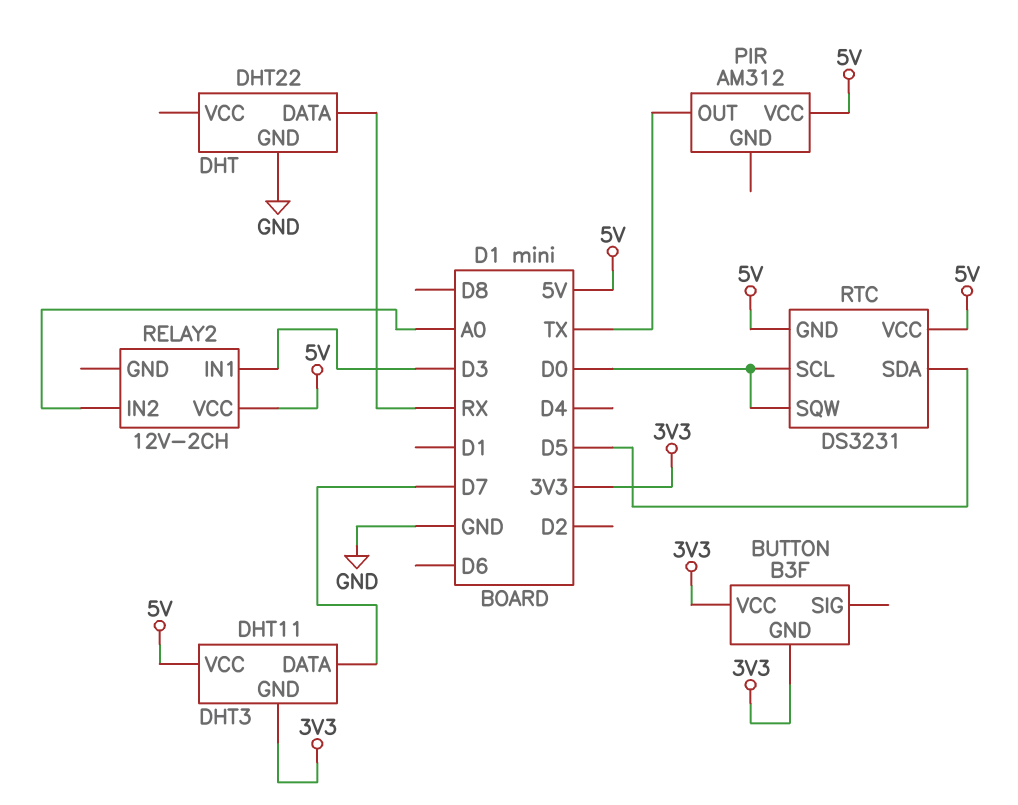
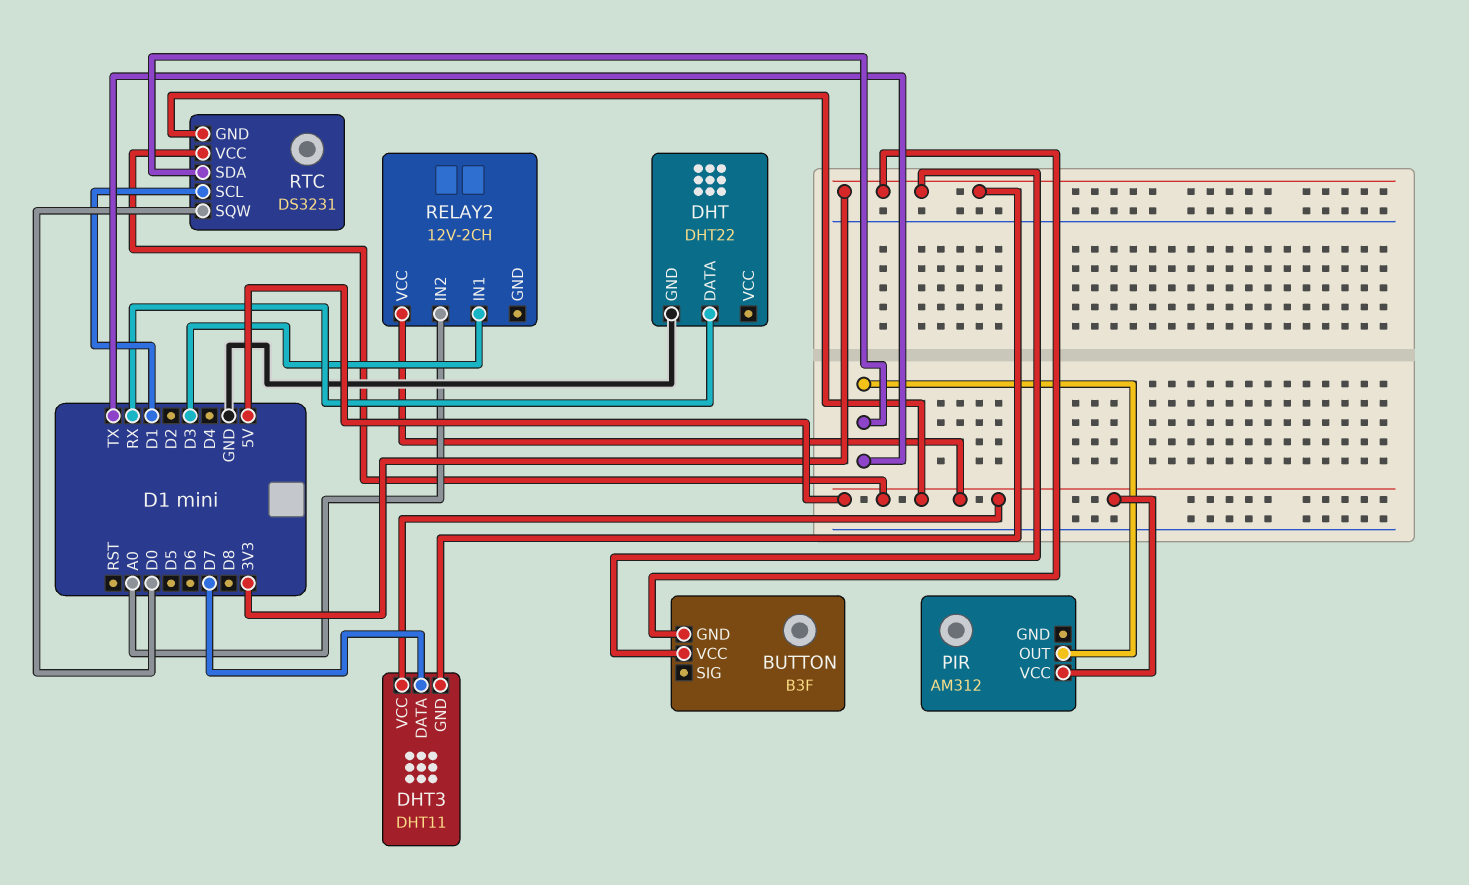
RTC pin SCL: D0 -> D1
RTC pin SDA: D5 -> TX

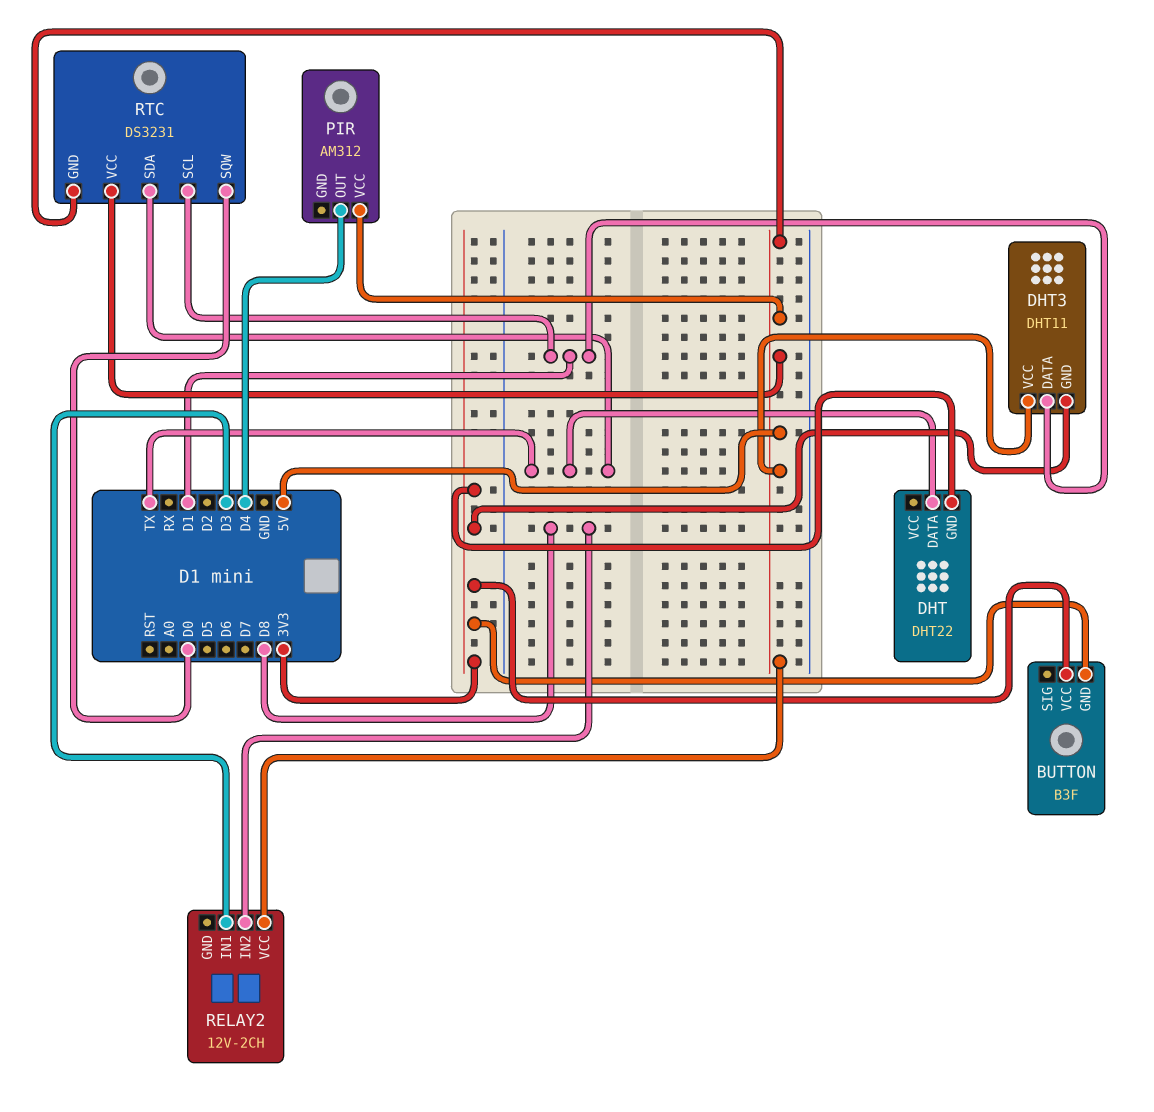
DHT pin DATA: RX -> TX
DHT pin GND: GND -> 3V3
DHT3 pin DATA: D7 -> D1
PIR pin OUT: TX -> D4
RELAY2 pin IN2: A0 -> D8

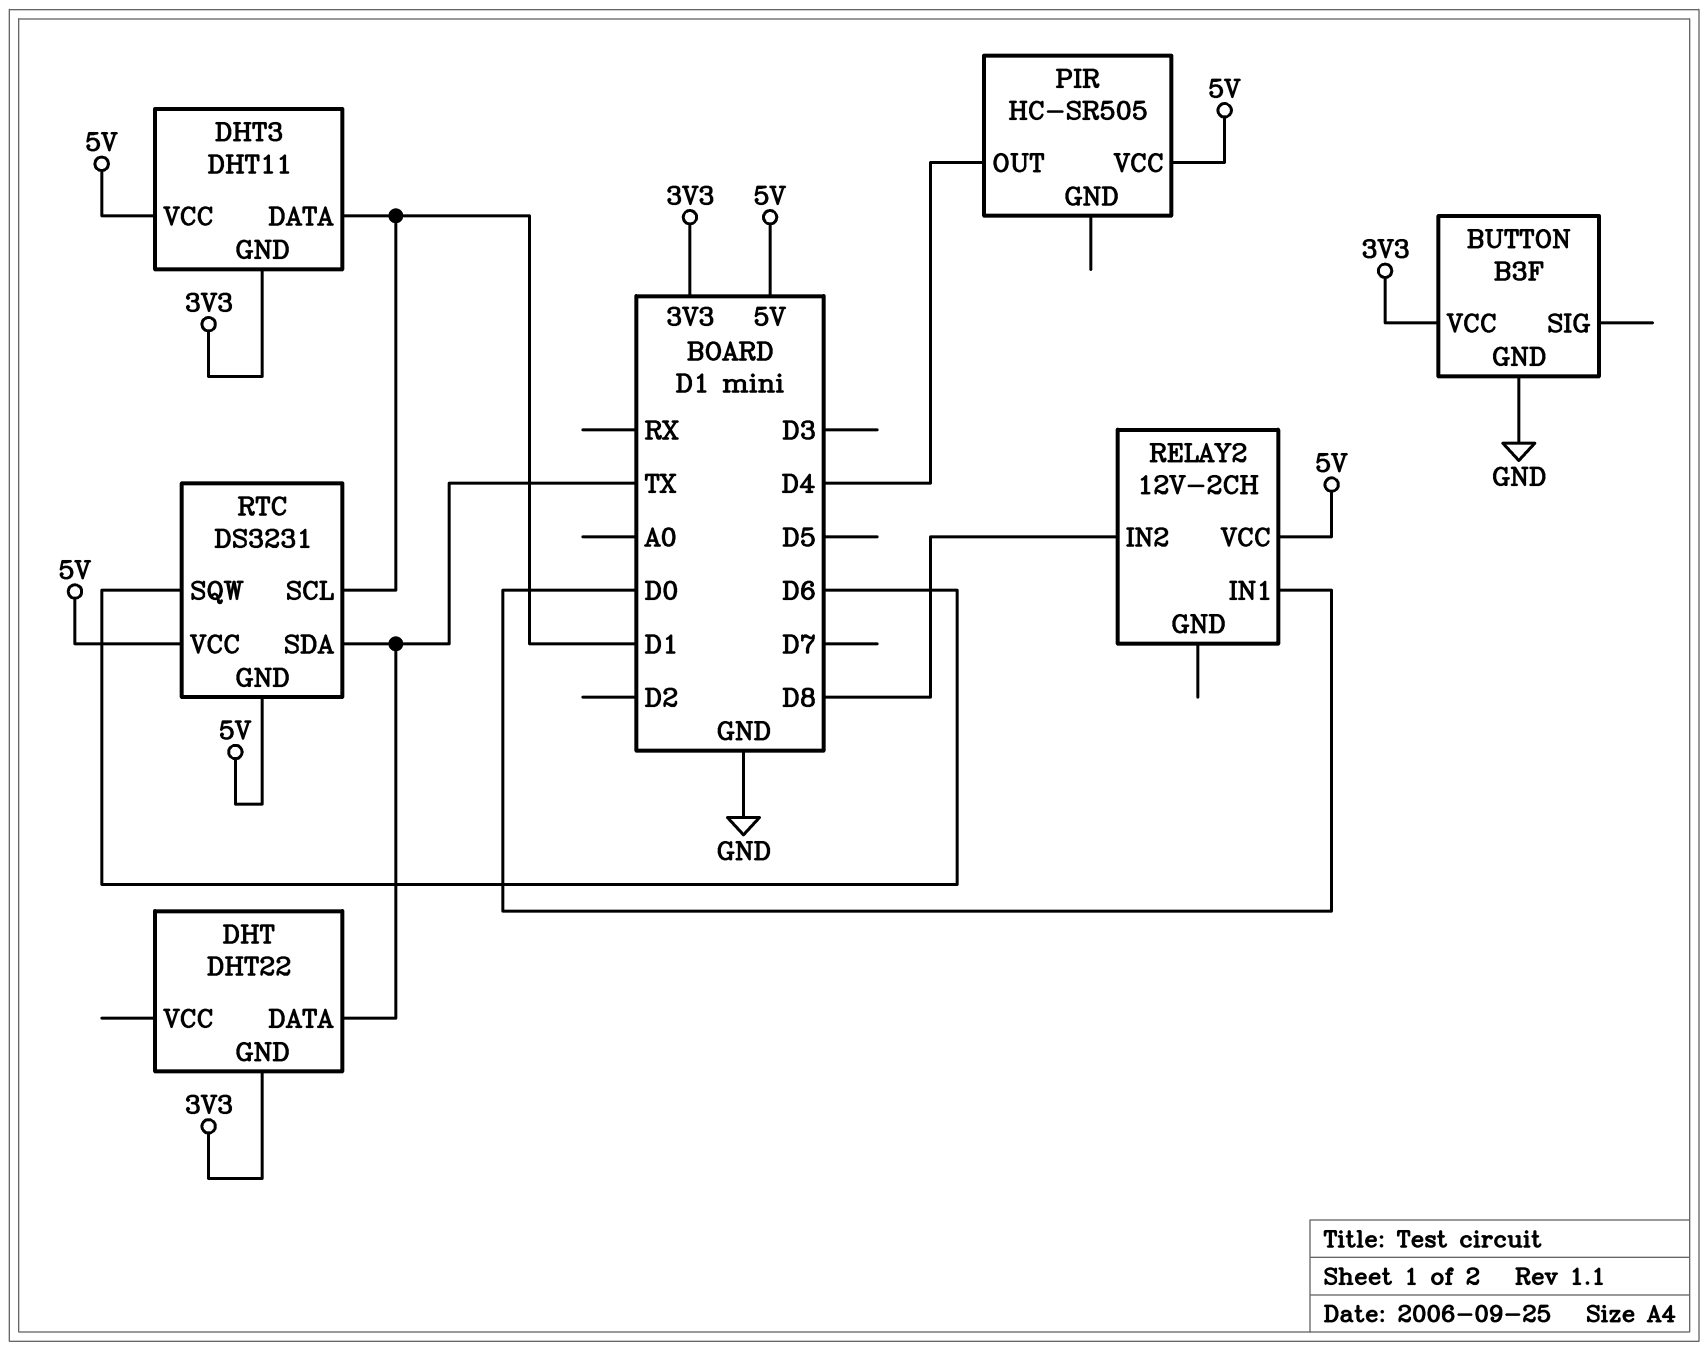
BUTTON pin GND: 3V3 -> GND
PIR: AM312 -> HC-SR505
RELAY2 pin IN1: D3 -> D0
RTC pin SQW: D0 -> D6

